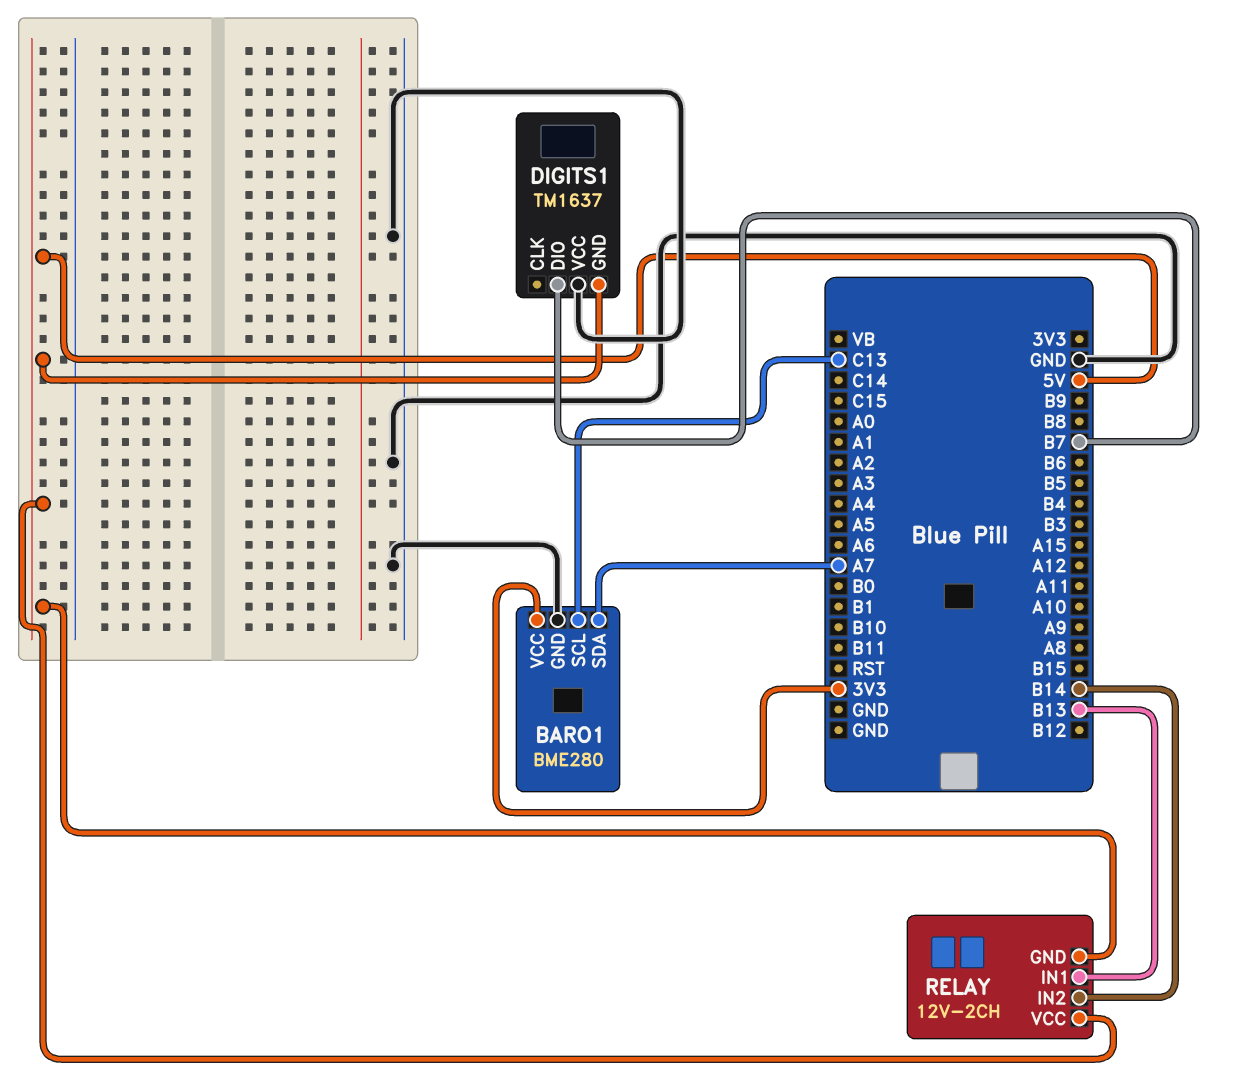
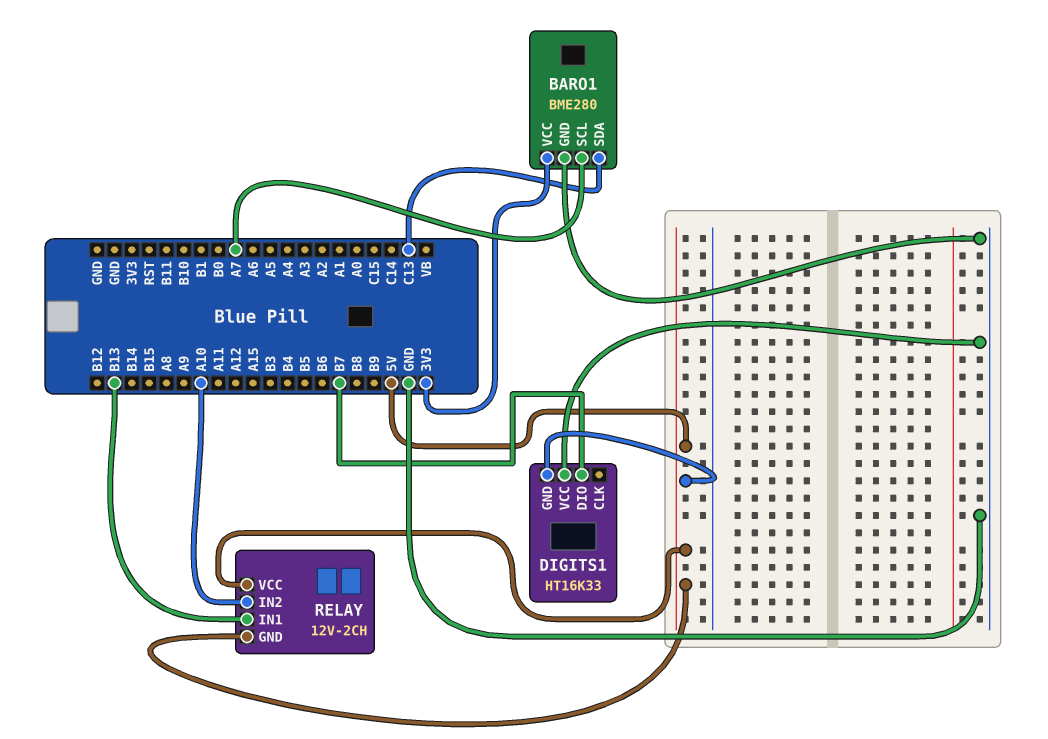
BARO1 pin SCL: C13 -> A7
BARO1 pin SDA: A7 -> C13
DIGITS1: TM1637 -> HT16K33
RELAY pin IN2: B14 -> A10

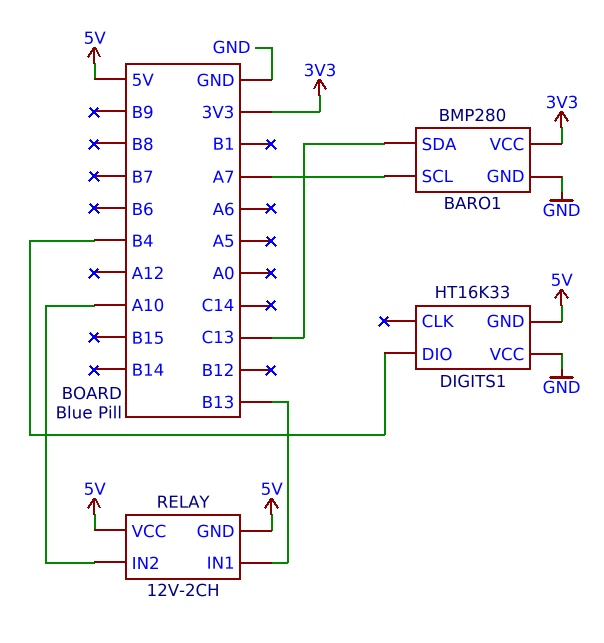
BARO1: BME280 -> BMP280
DIGITS1 pin DIO: B7 -> B4

